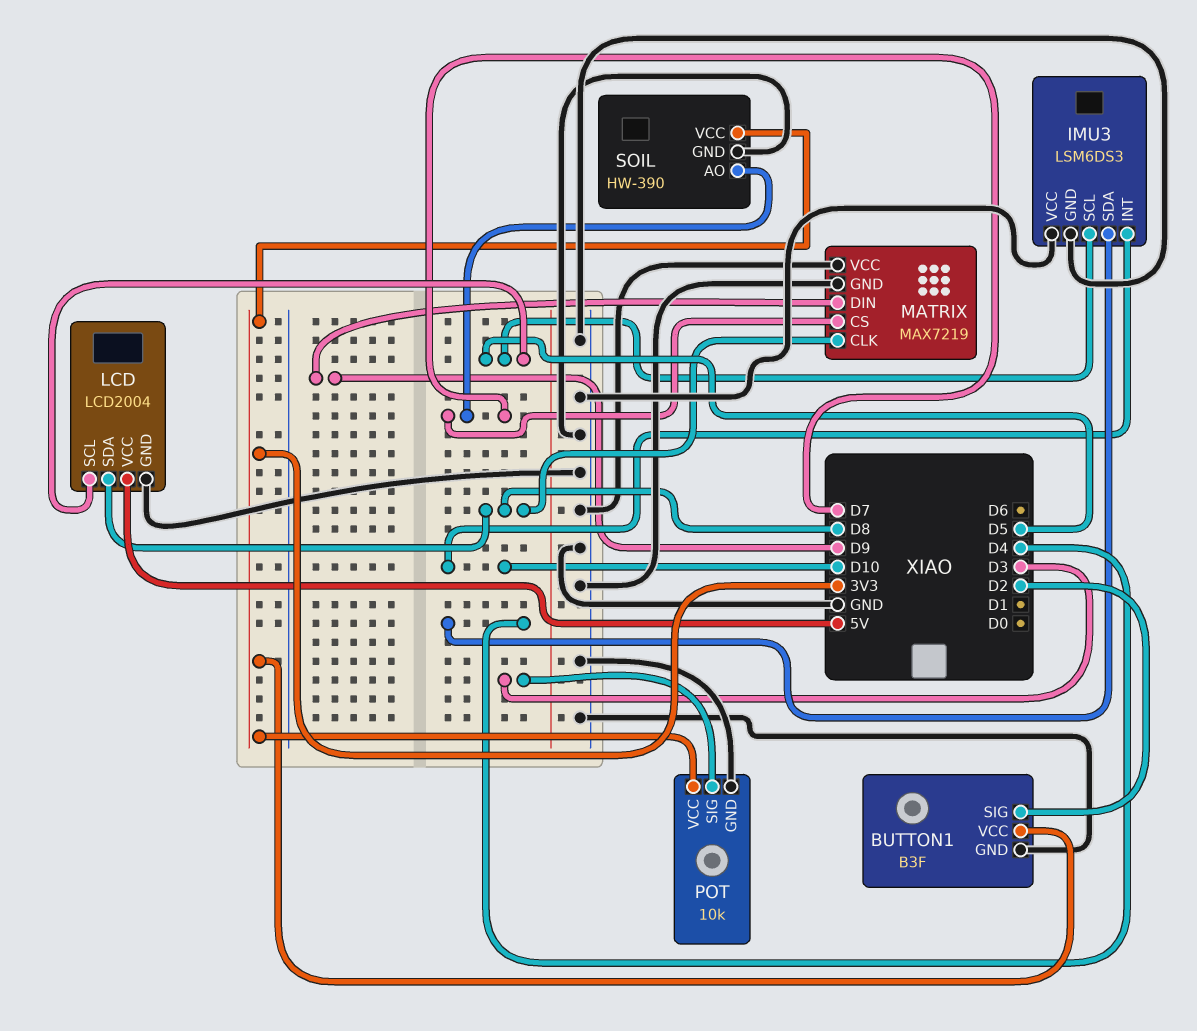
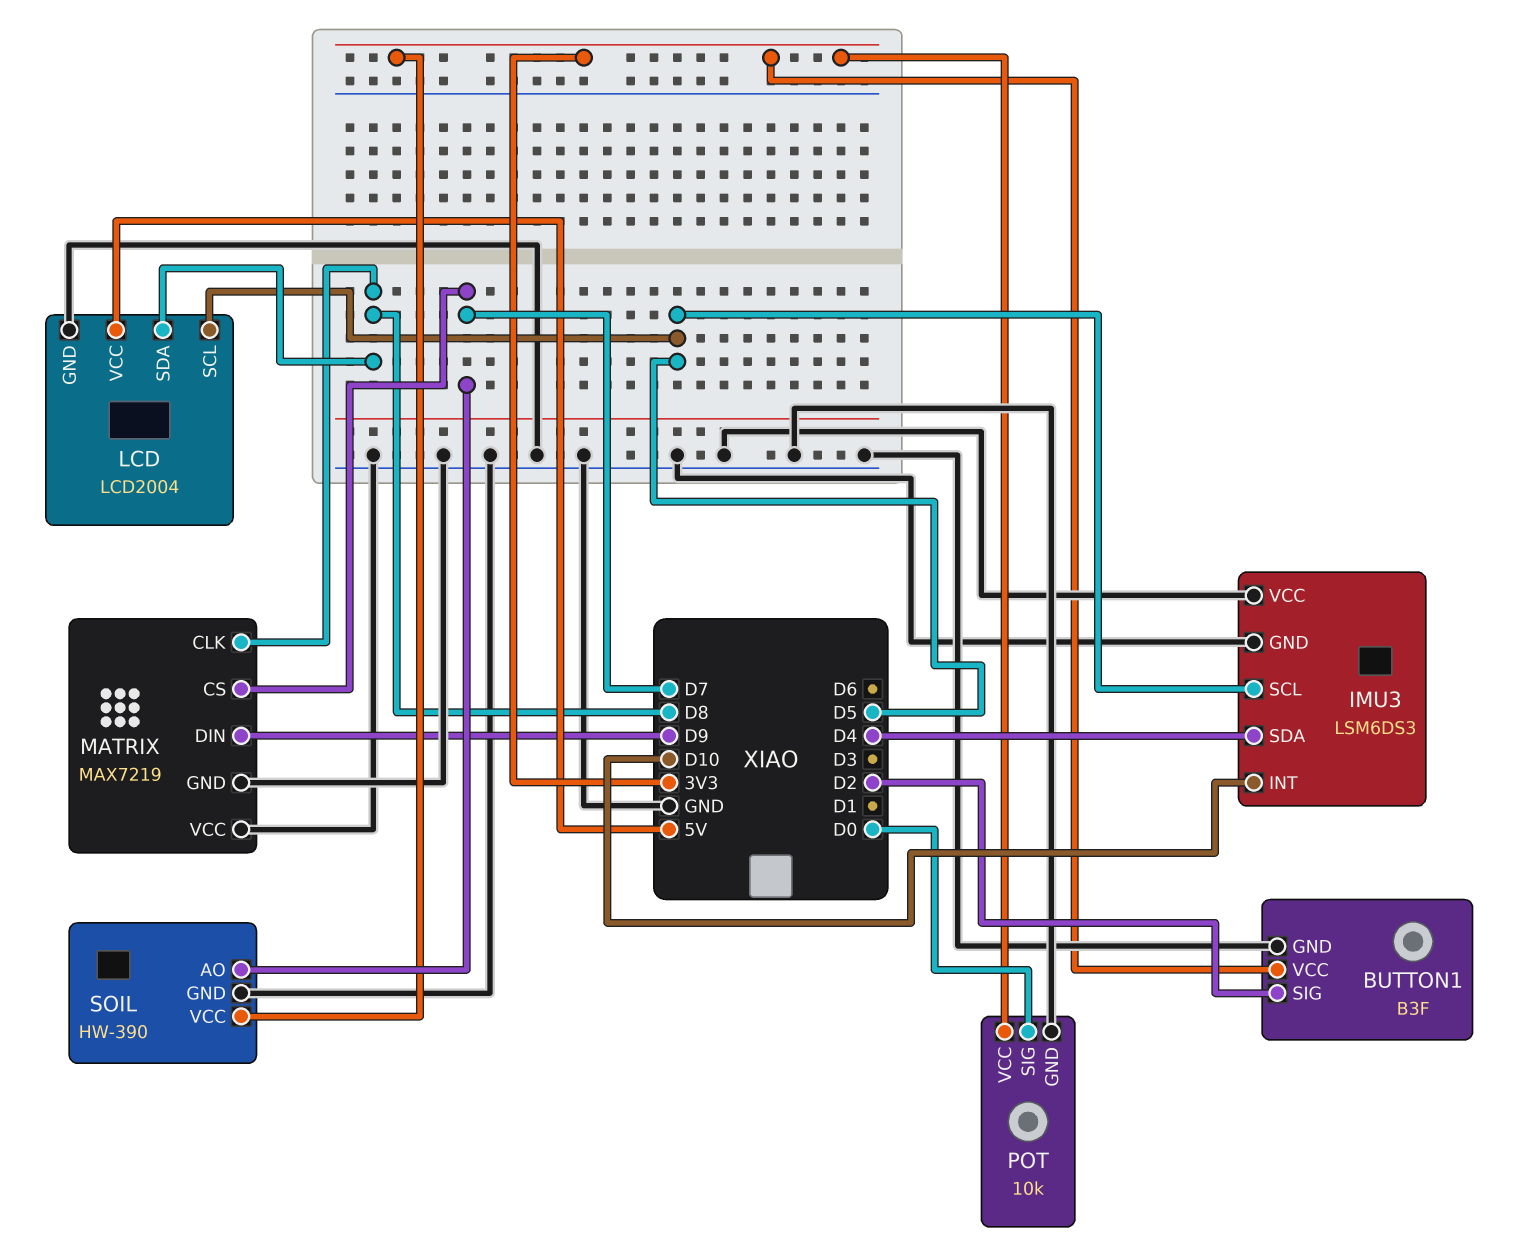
POT pin SIG: D3 -> D0

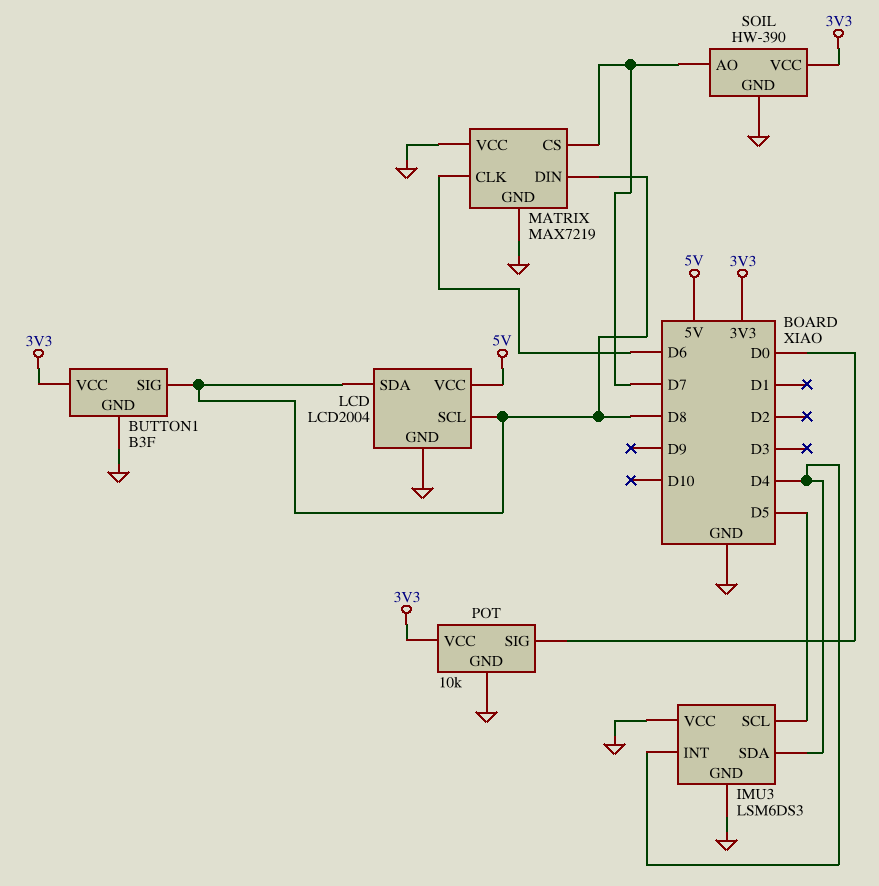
BUTTON1 pin SIG: D2 -> D8
IMU3 pin INT: D10 -> D4
LCD pin SCL: D5 -> D8
MATRIX pin CLK: D8 -> D6
MATRIX pin DIN: D9 -> D8

